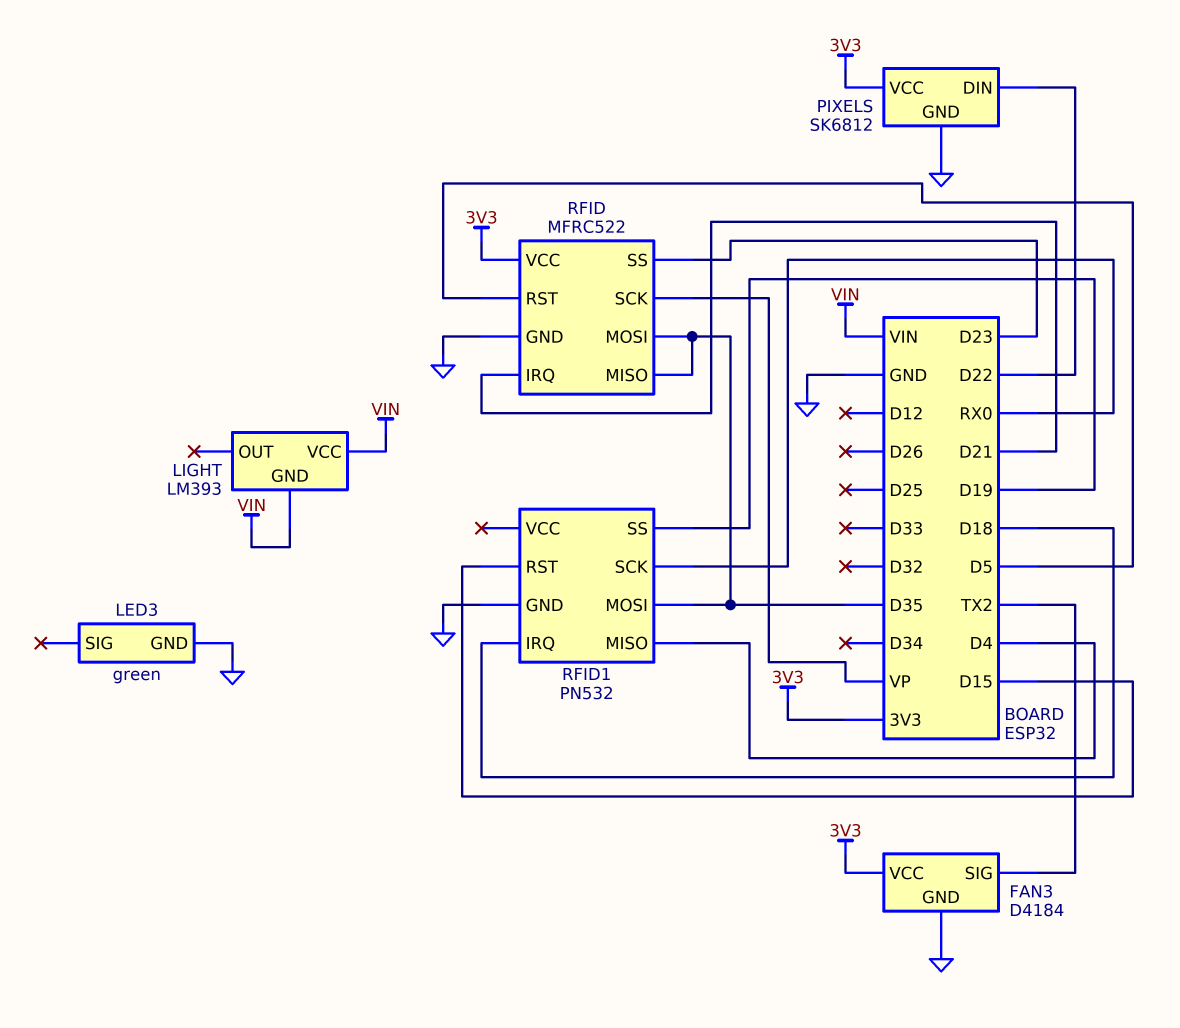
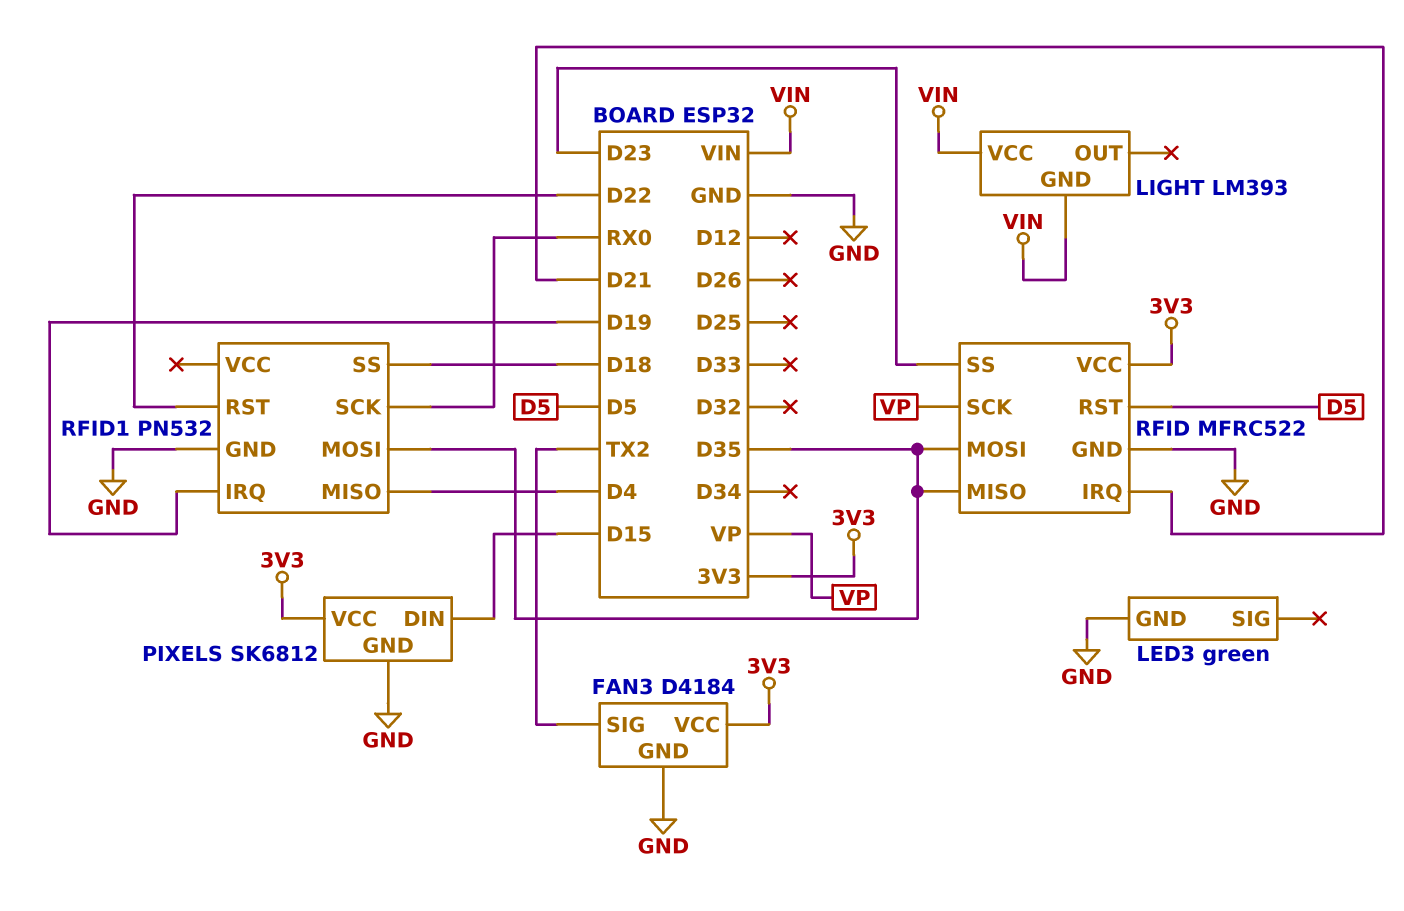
PIXELS pin DIN: D22 -> D15
RFID1 pin IRQ: D18 -> D19
RFID1 pin RST: D15 -> D22
RFID1 pin SS: D19 -> D18

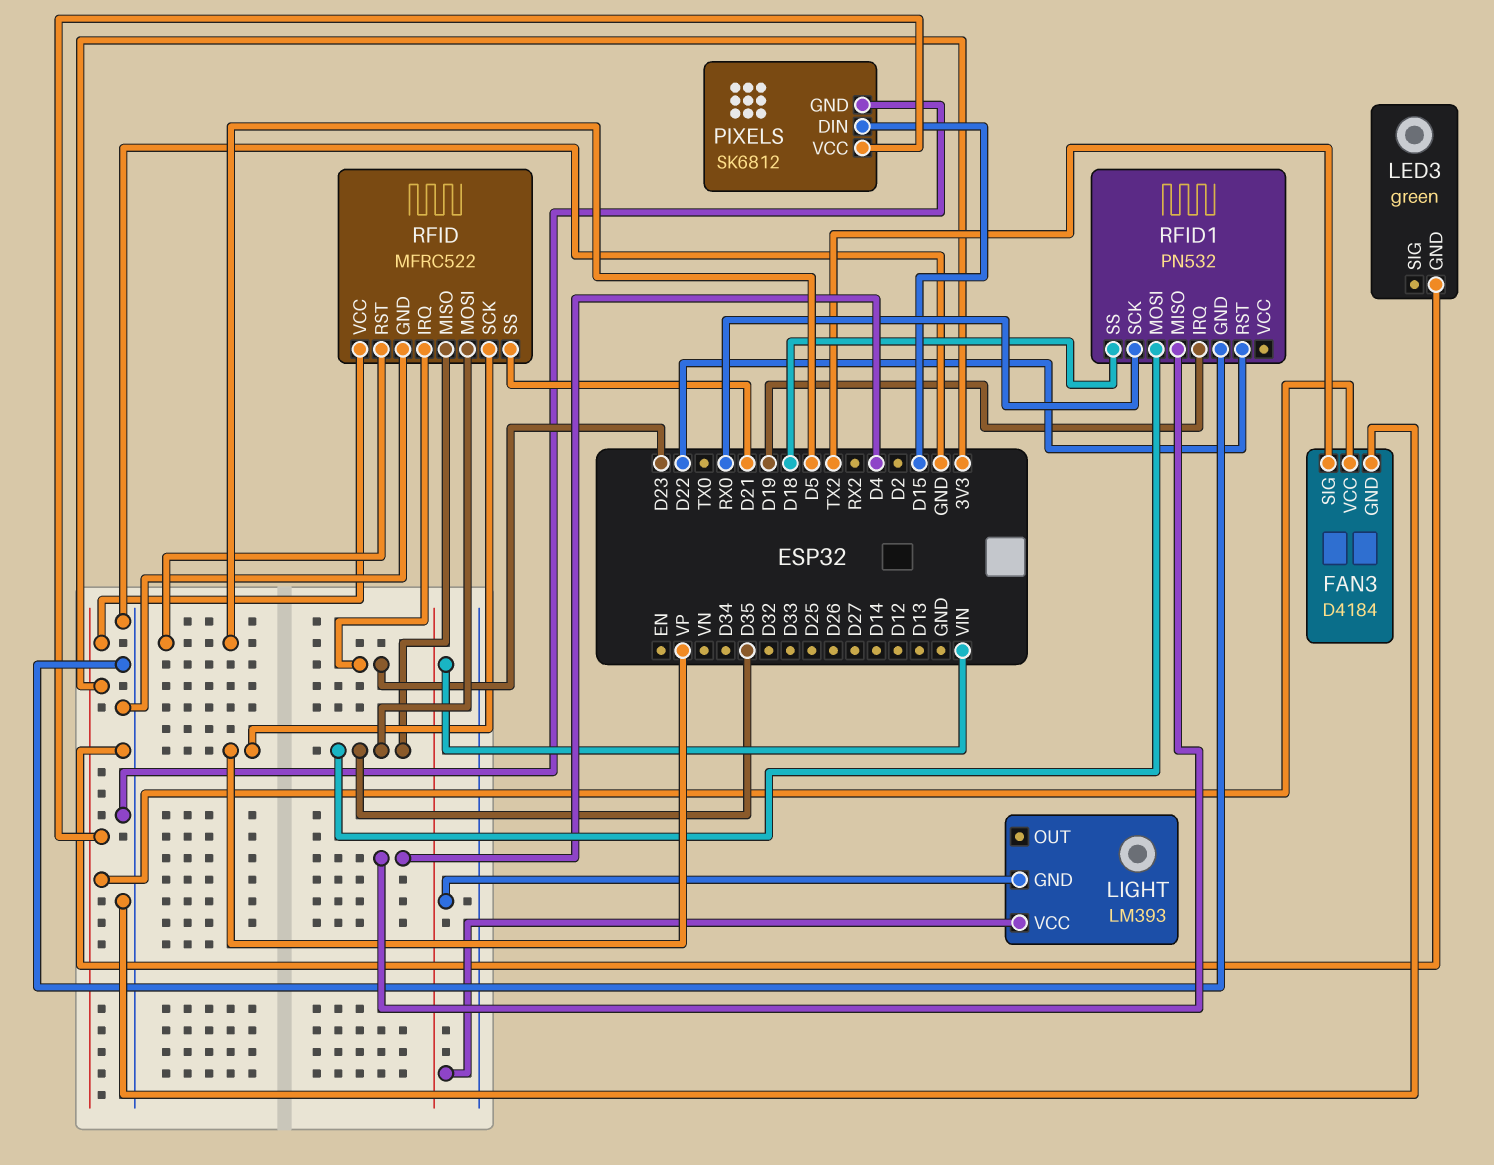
RFID pin IRQ: D21 -> D23
RFID pin SS: D23 -> D21

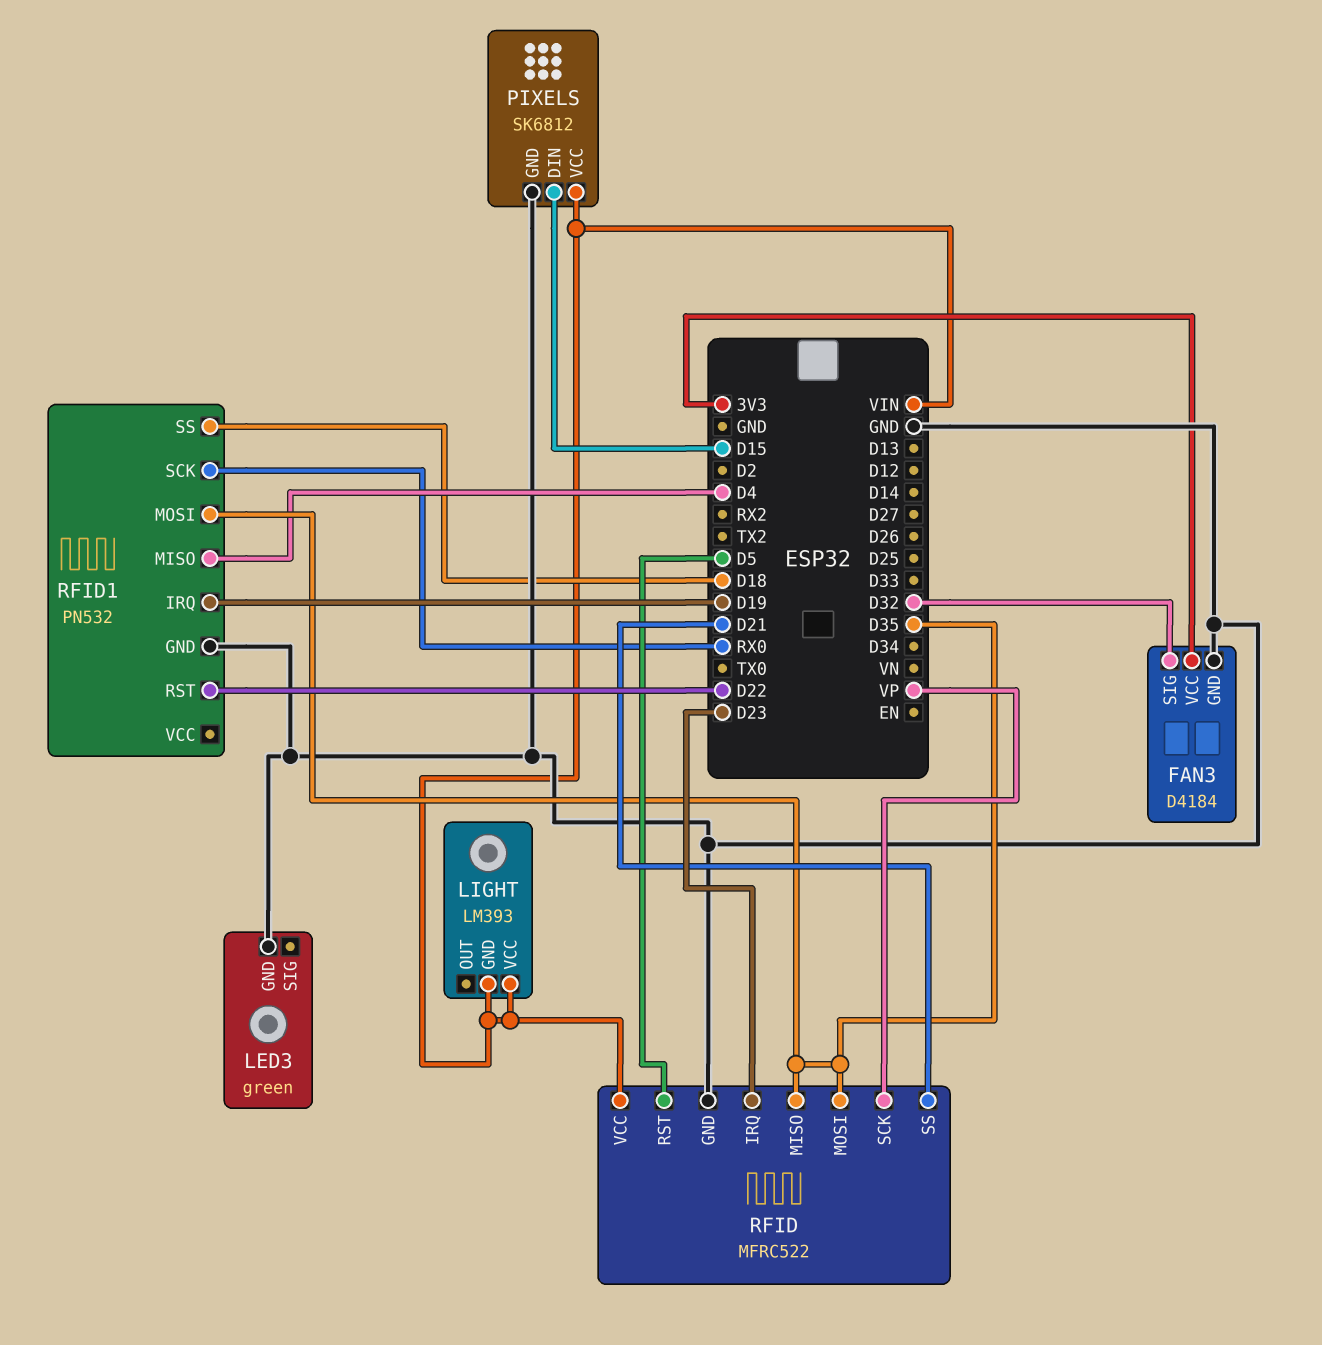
FAN3 pin SIG: TX2 -> D32
PIXELS pin VCC: 3V3 -> VIN
RFID pin VCC: 3V3 -> VIN

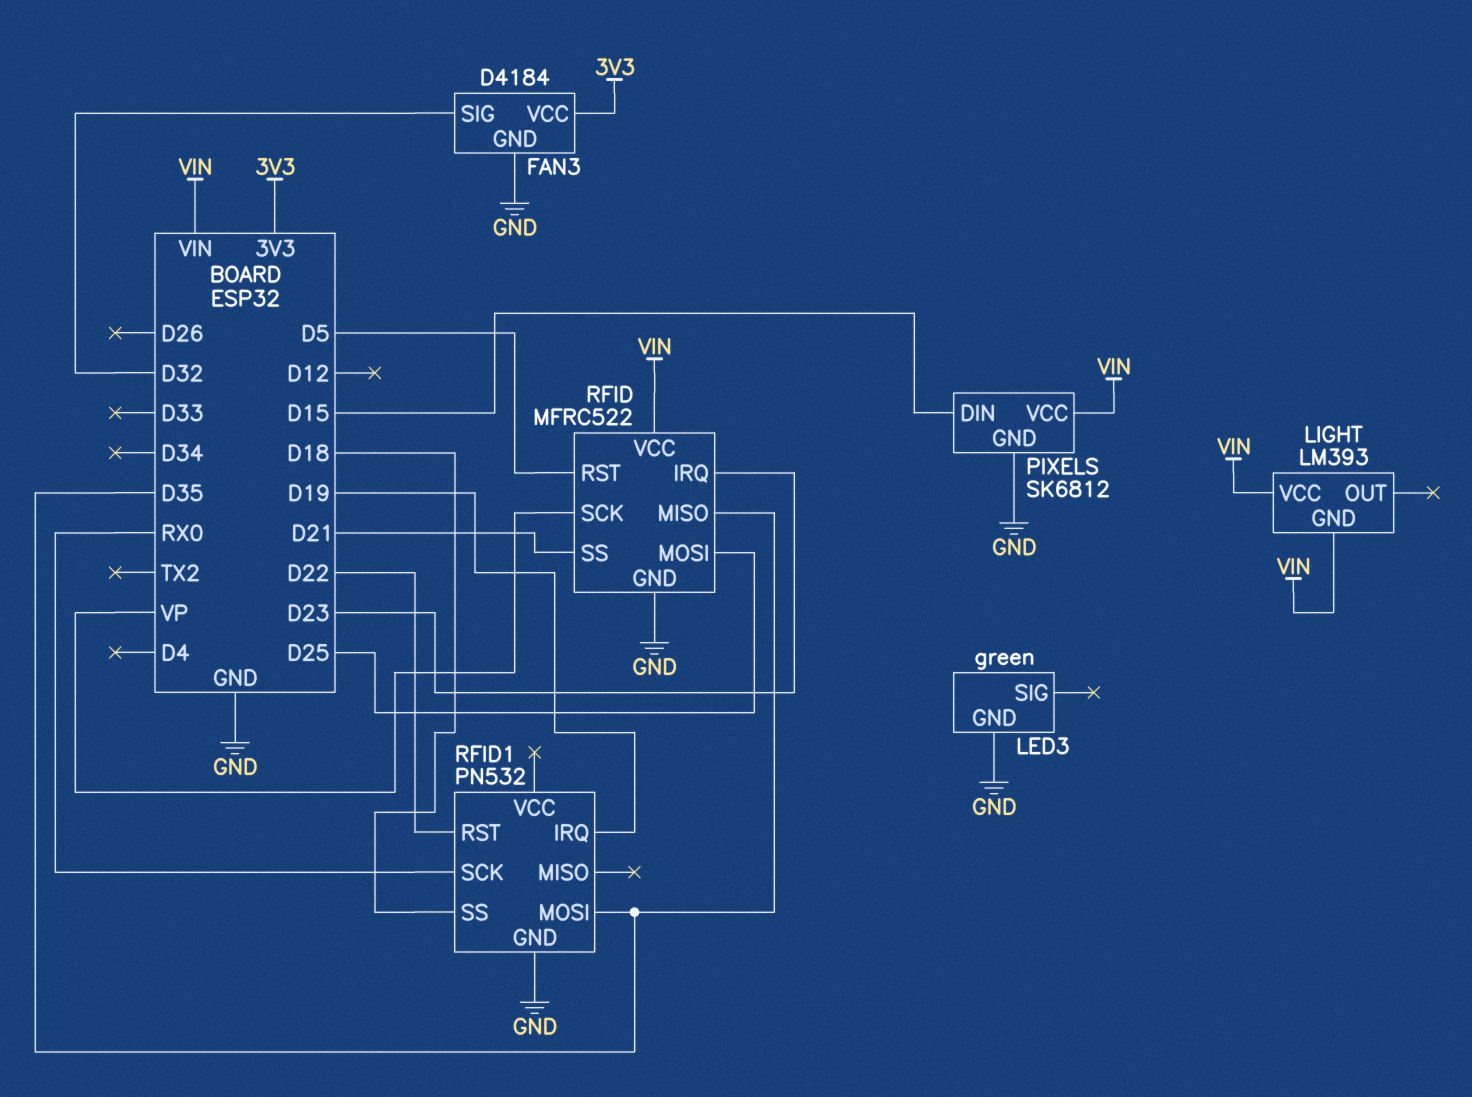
RFID pin MOSI: D35 -> D25
RFID1 pin MISO: D4 -> none

